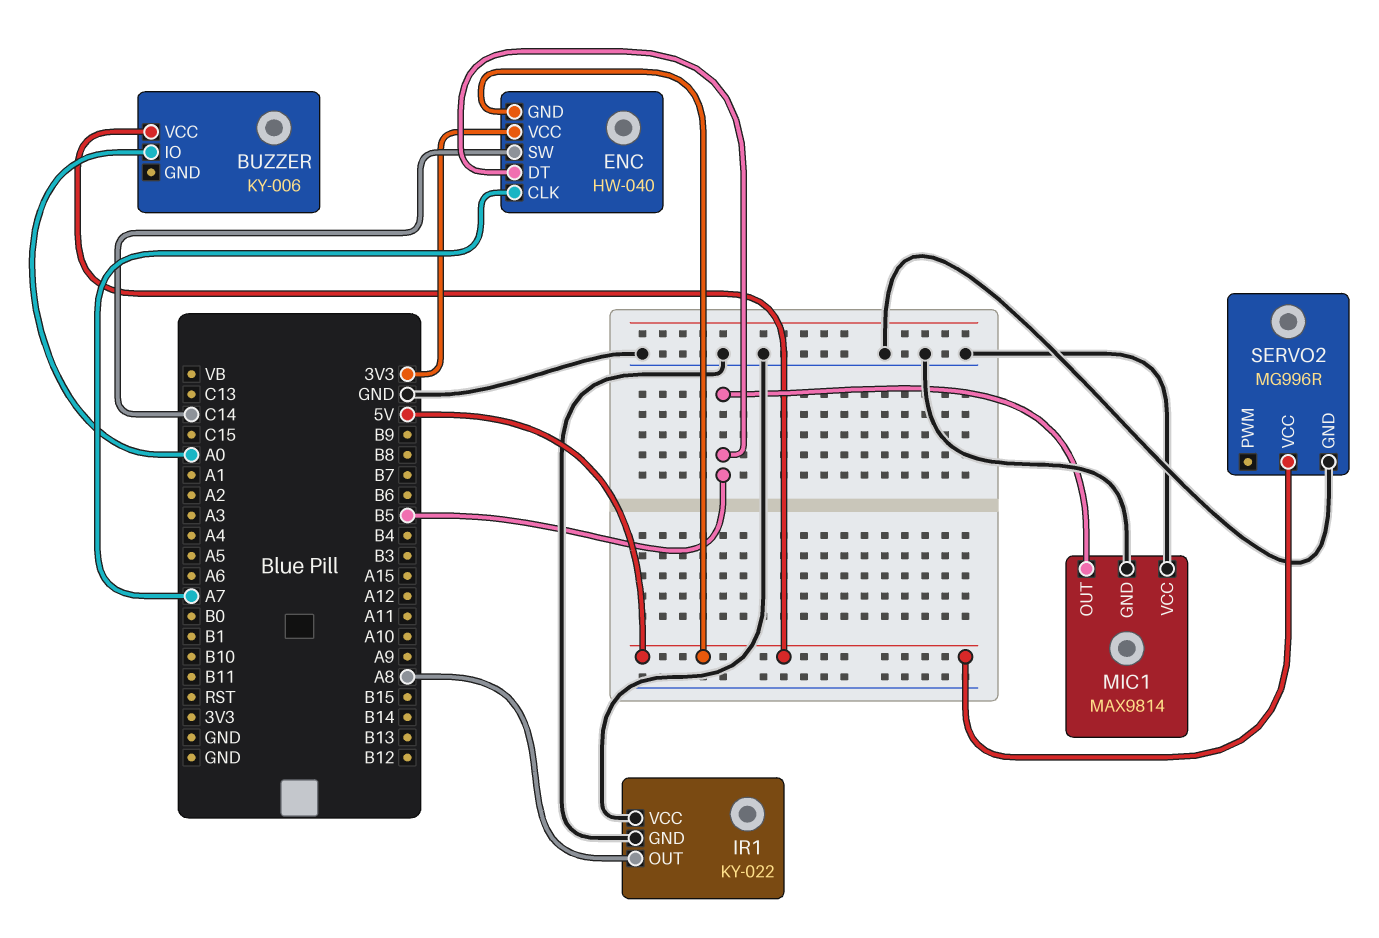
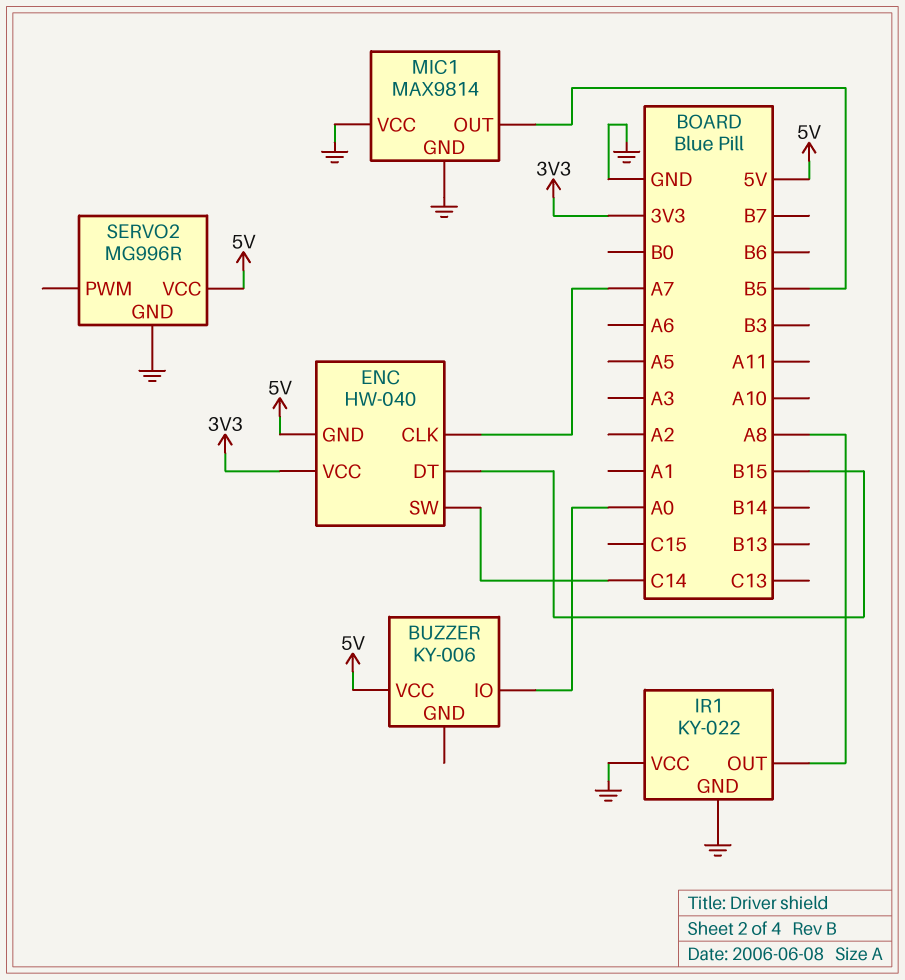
ENC pin DT: B5 -> B15

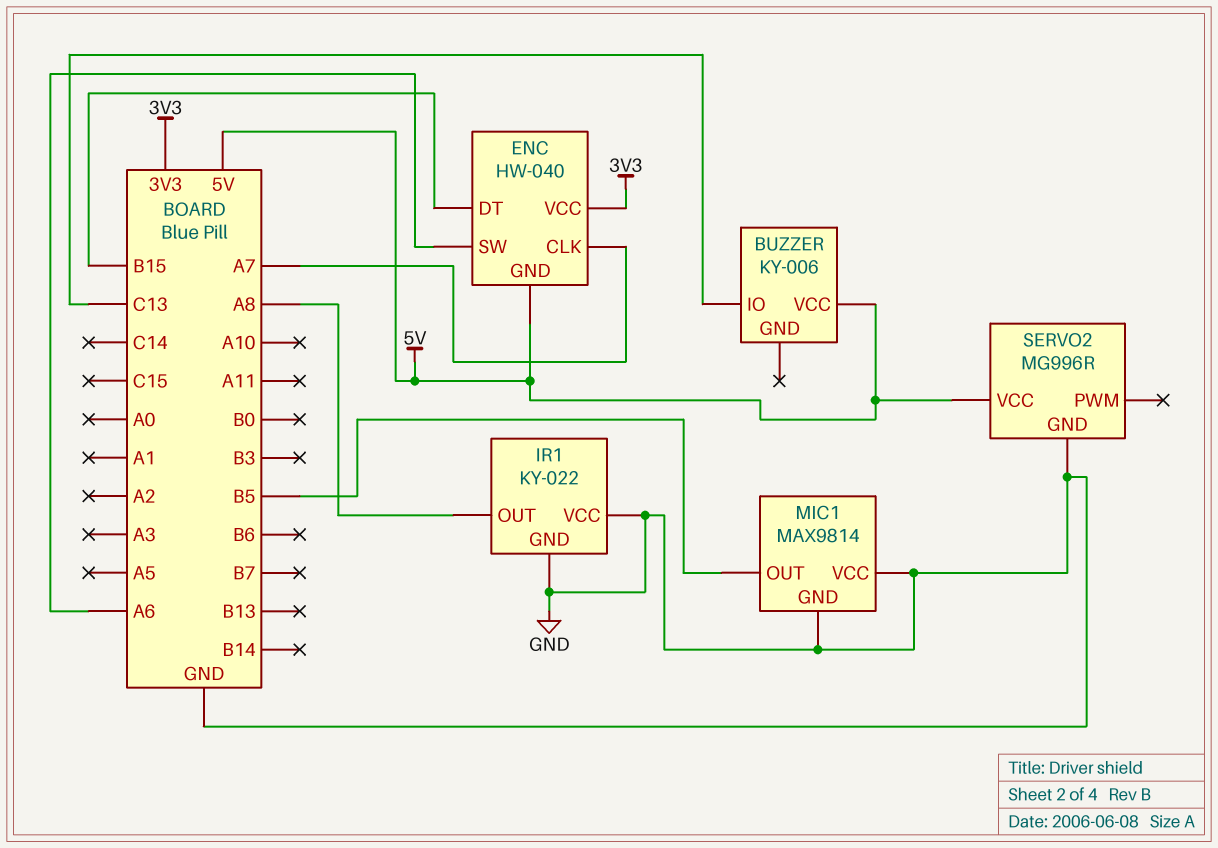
BUZZER pin IO: A0 -> C13
ENC pin SW: C14 -> A6

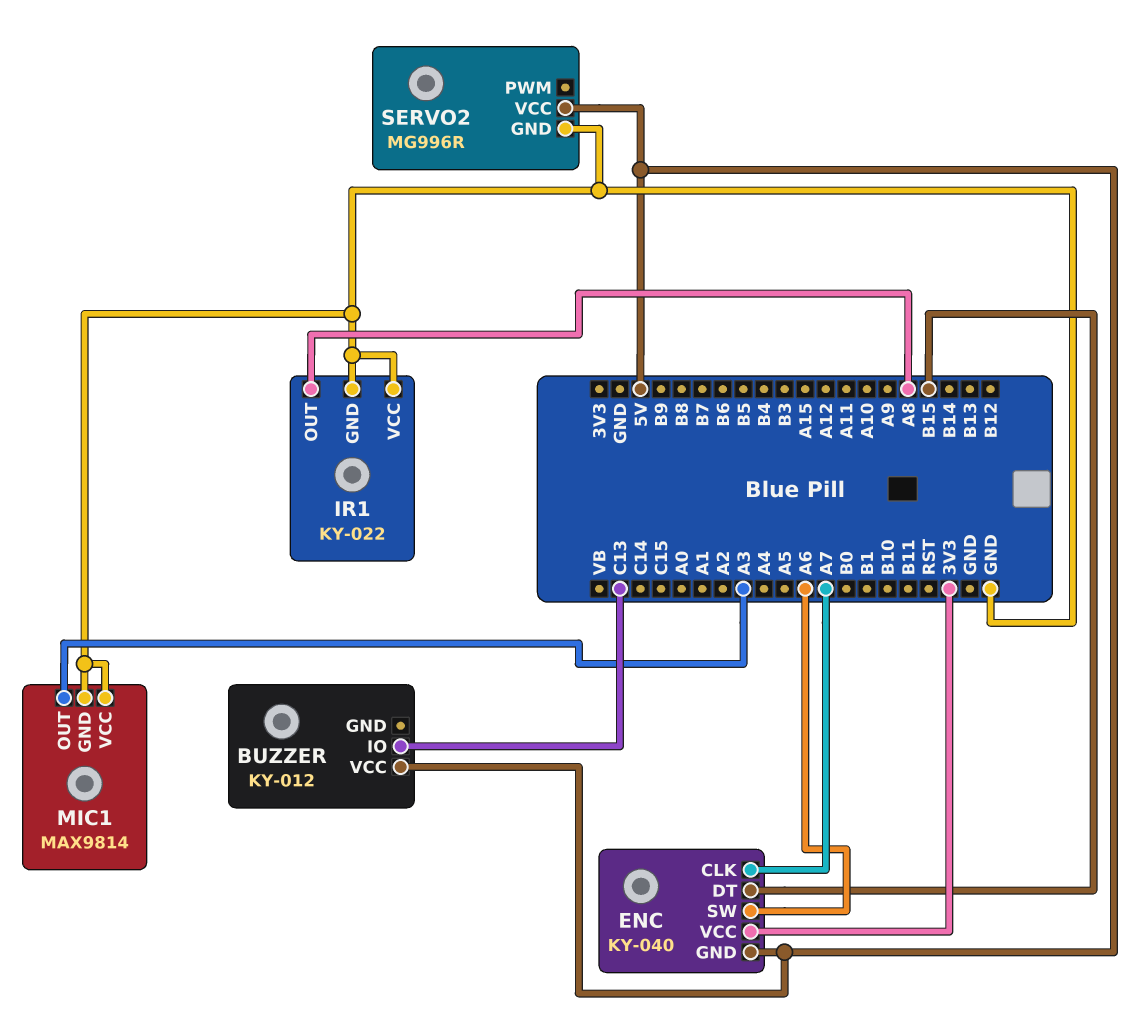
BUZZER: KY-006 -> KY-012
ENC: HW-040 -> KY-040
MIC1 pin OUT: B5 -> A3

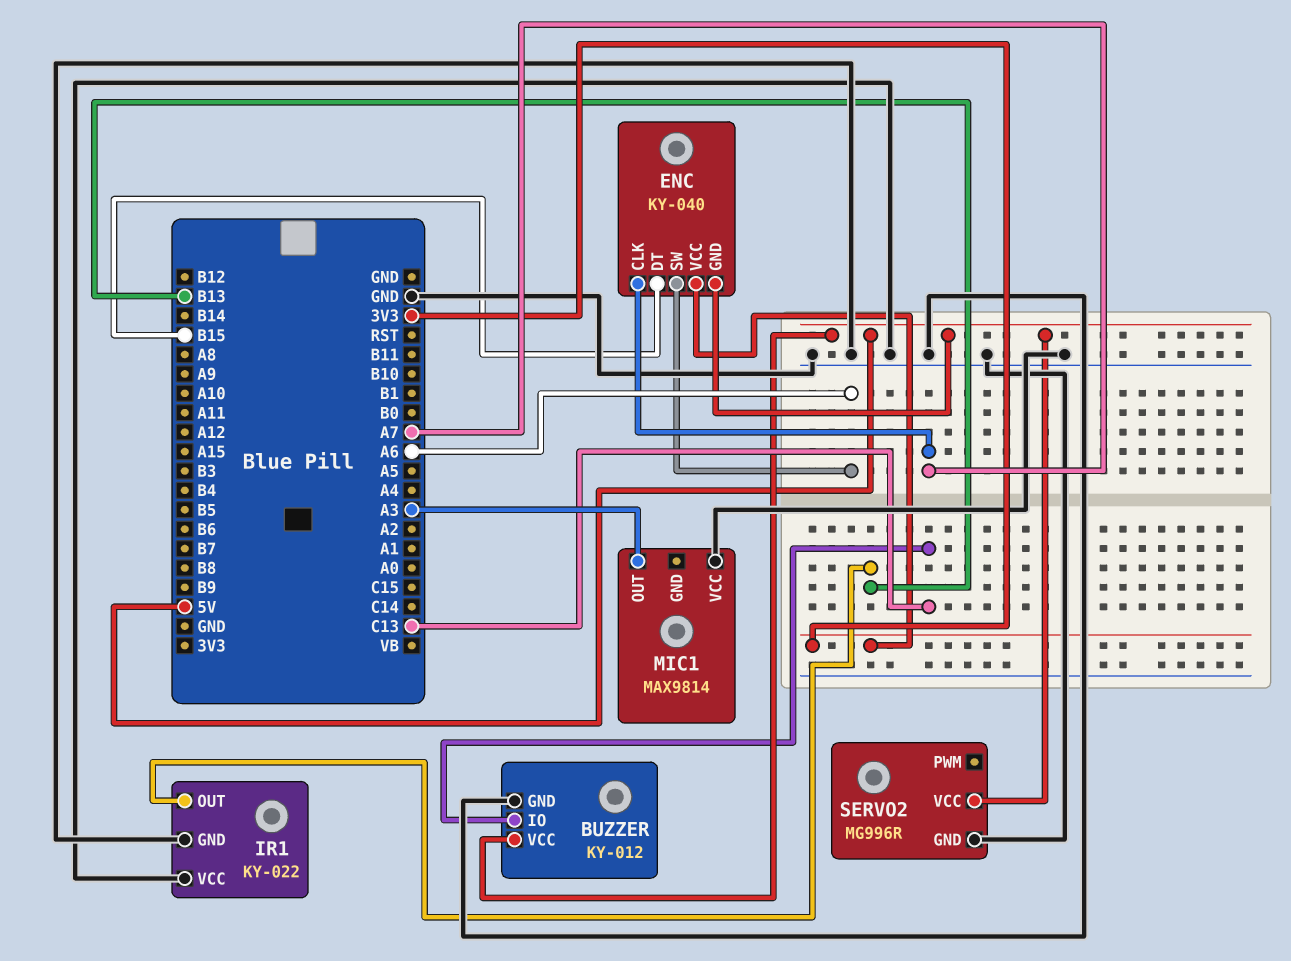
BUZZER pin GND: none -> GND
IR1 pin OUT: A8 -> B13
MIC1 pin GND: GND -> none

